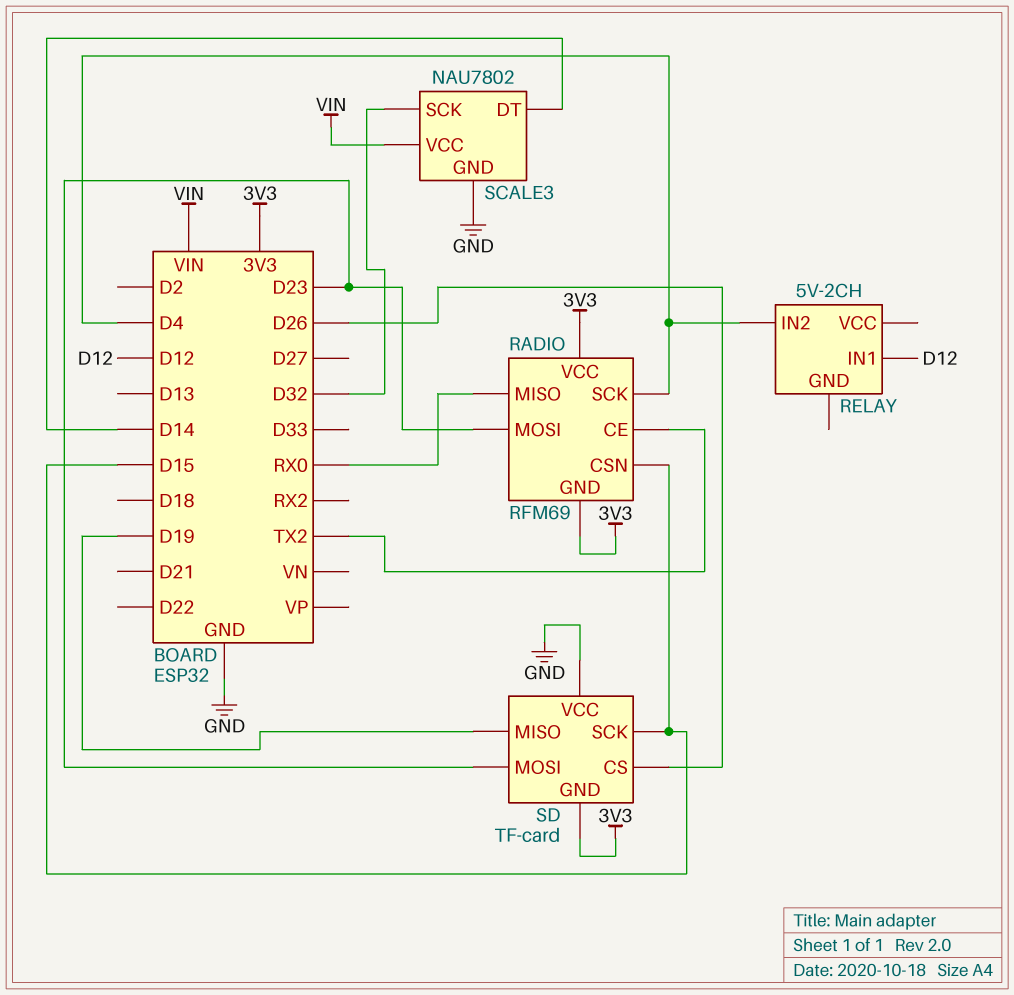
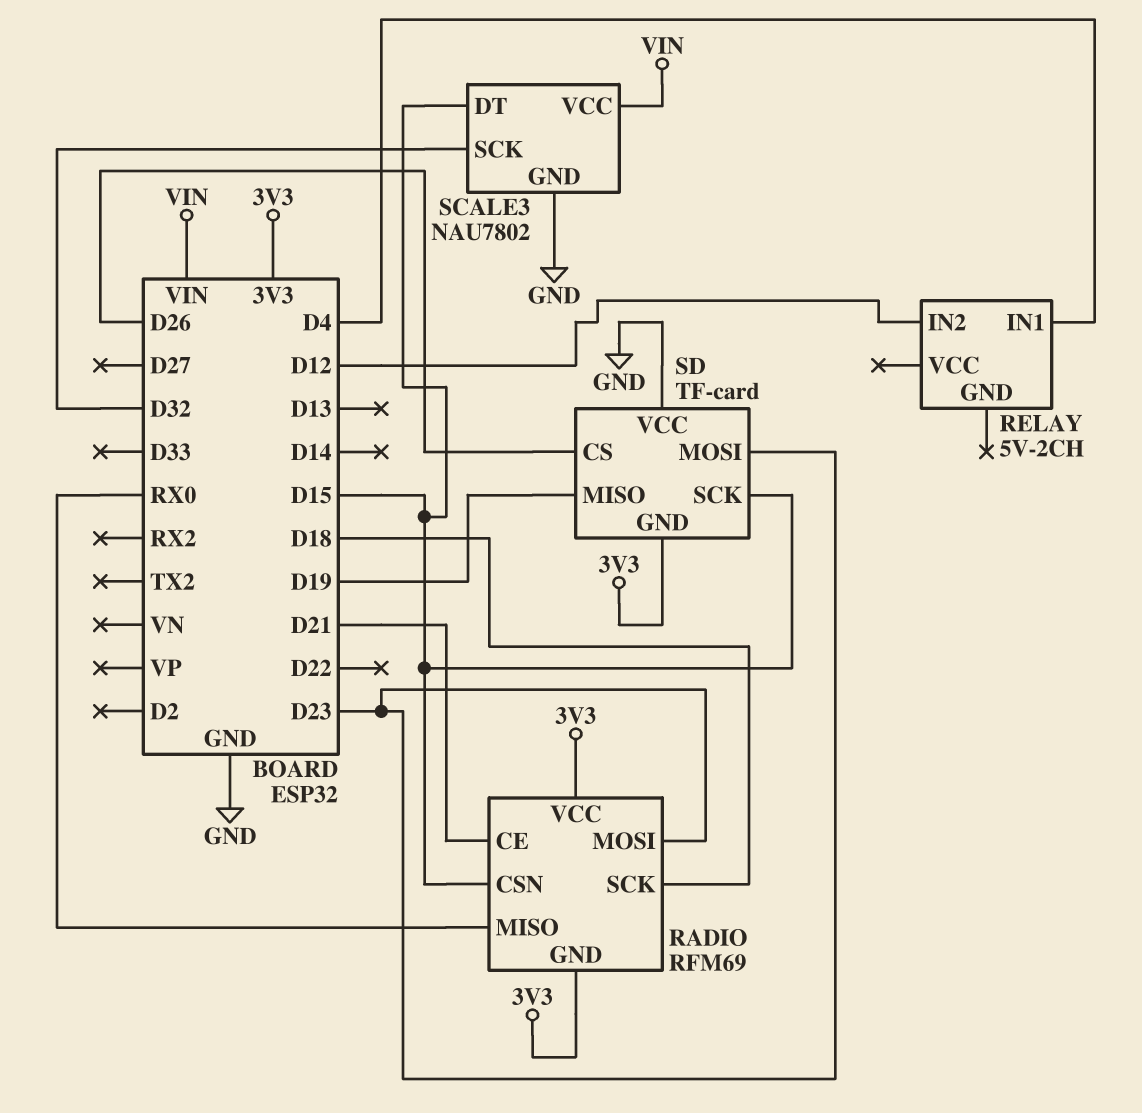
RADIO pin CE: TX2 -> D21
RADIO pin SCK: D4 -> D18
RELAY pin IN1: D12 -> D4
RELAY pin IN2: D4 -> D12
SCALE3 pin DT: D14 -> D15

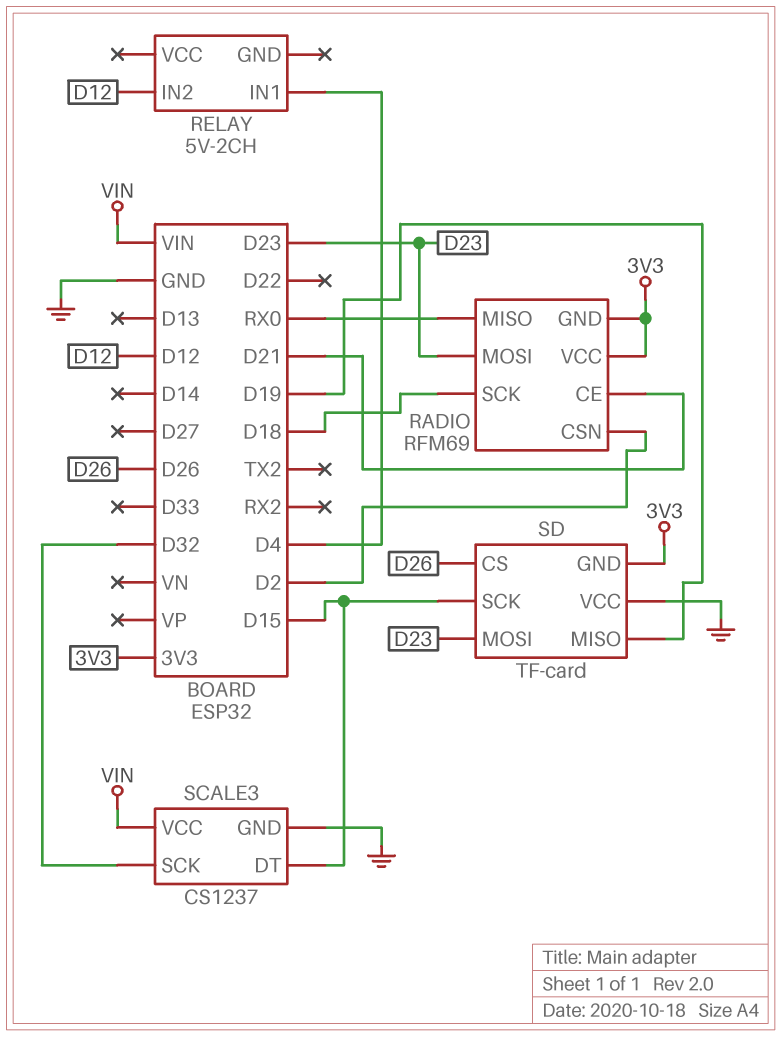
RADIO pin CSN: D15 -> D2
SCALE3: NAU7802 -> CS1237

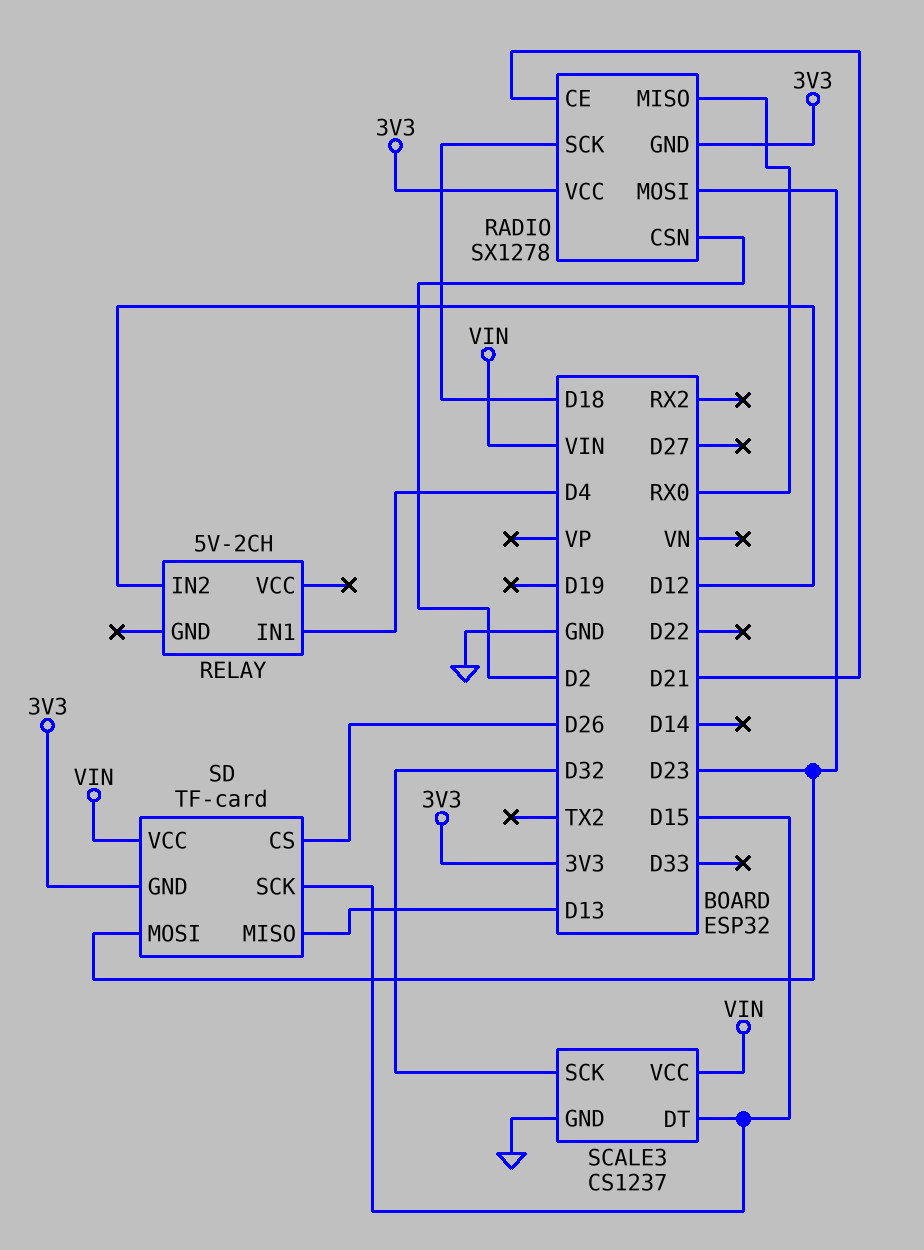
RADIO: RFM69 -> SX1278
SD pin MISO: D19 -> D13
SD pin VCC: GND -> VIN

